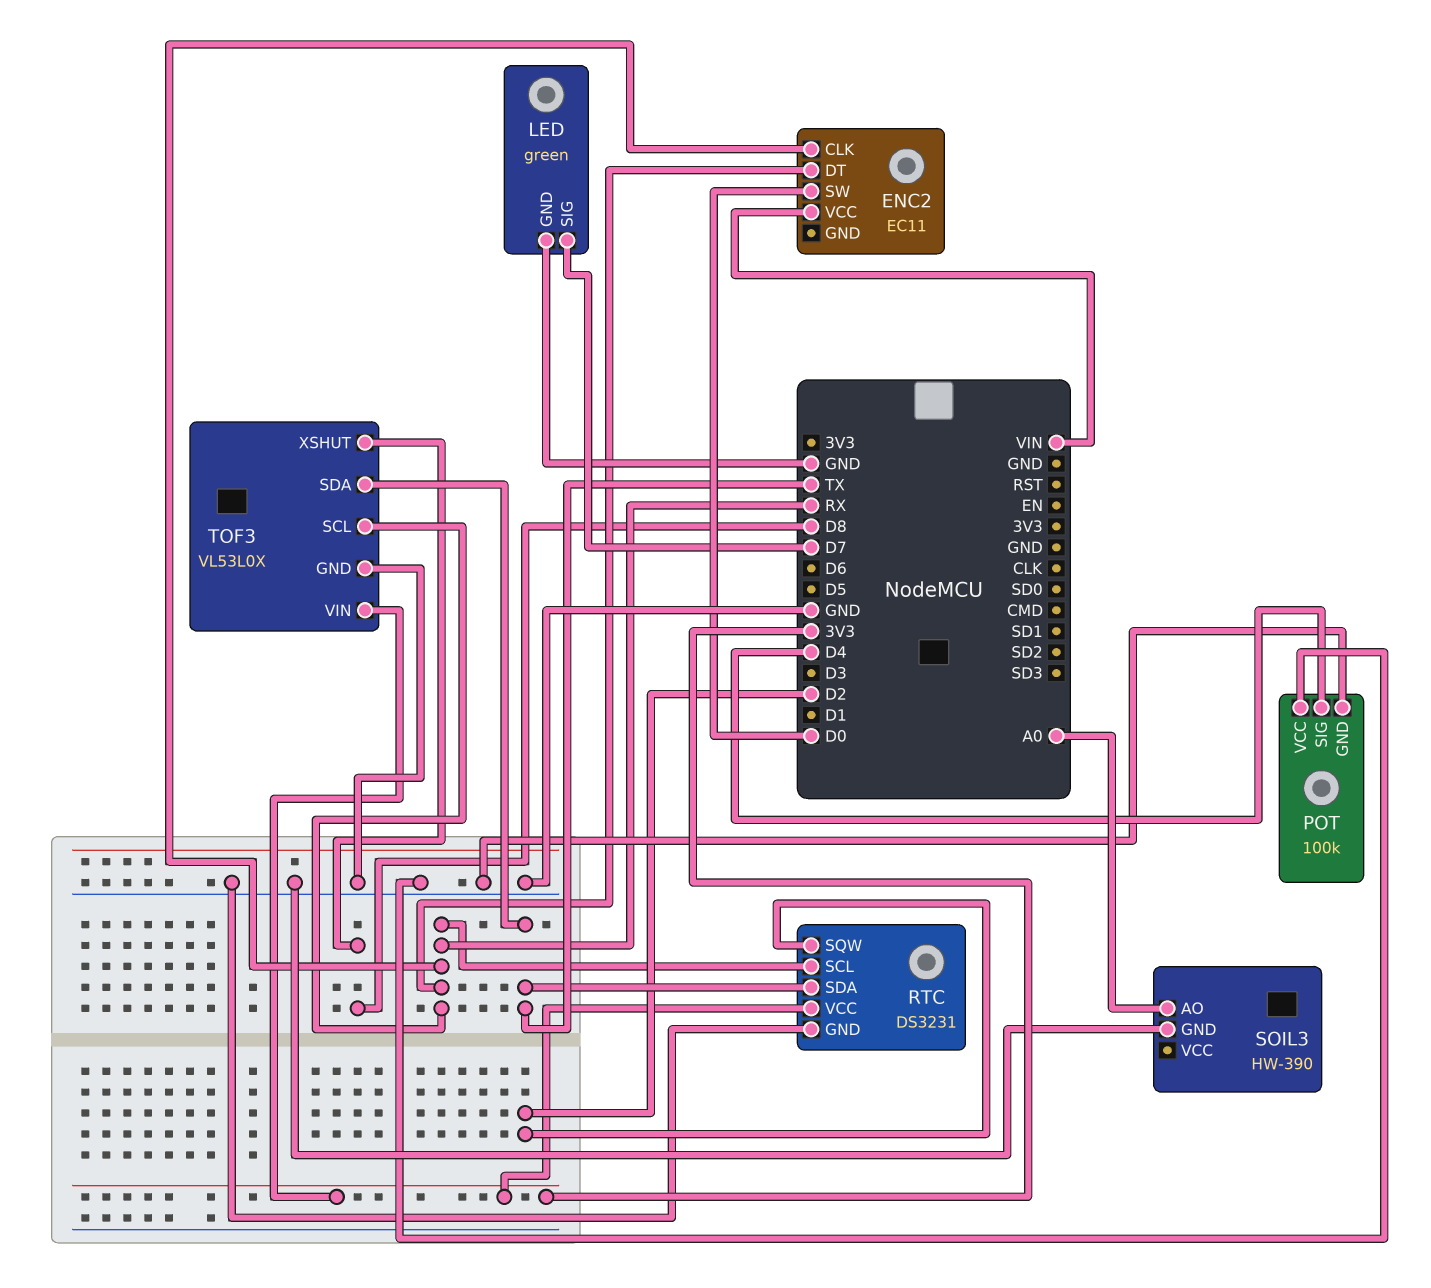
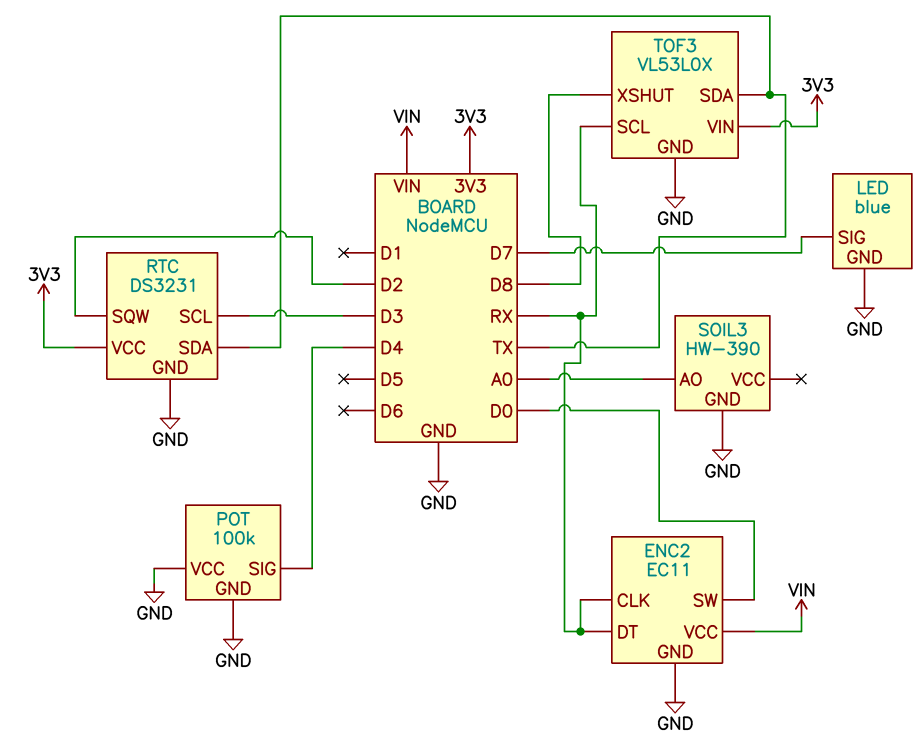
ENC2 pin GND: none -> GND
LED: green -> blue
RTC pin SCL: RX -> D3

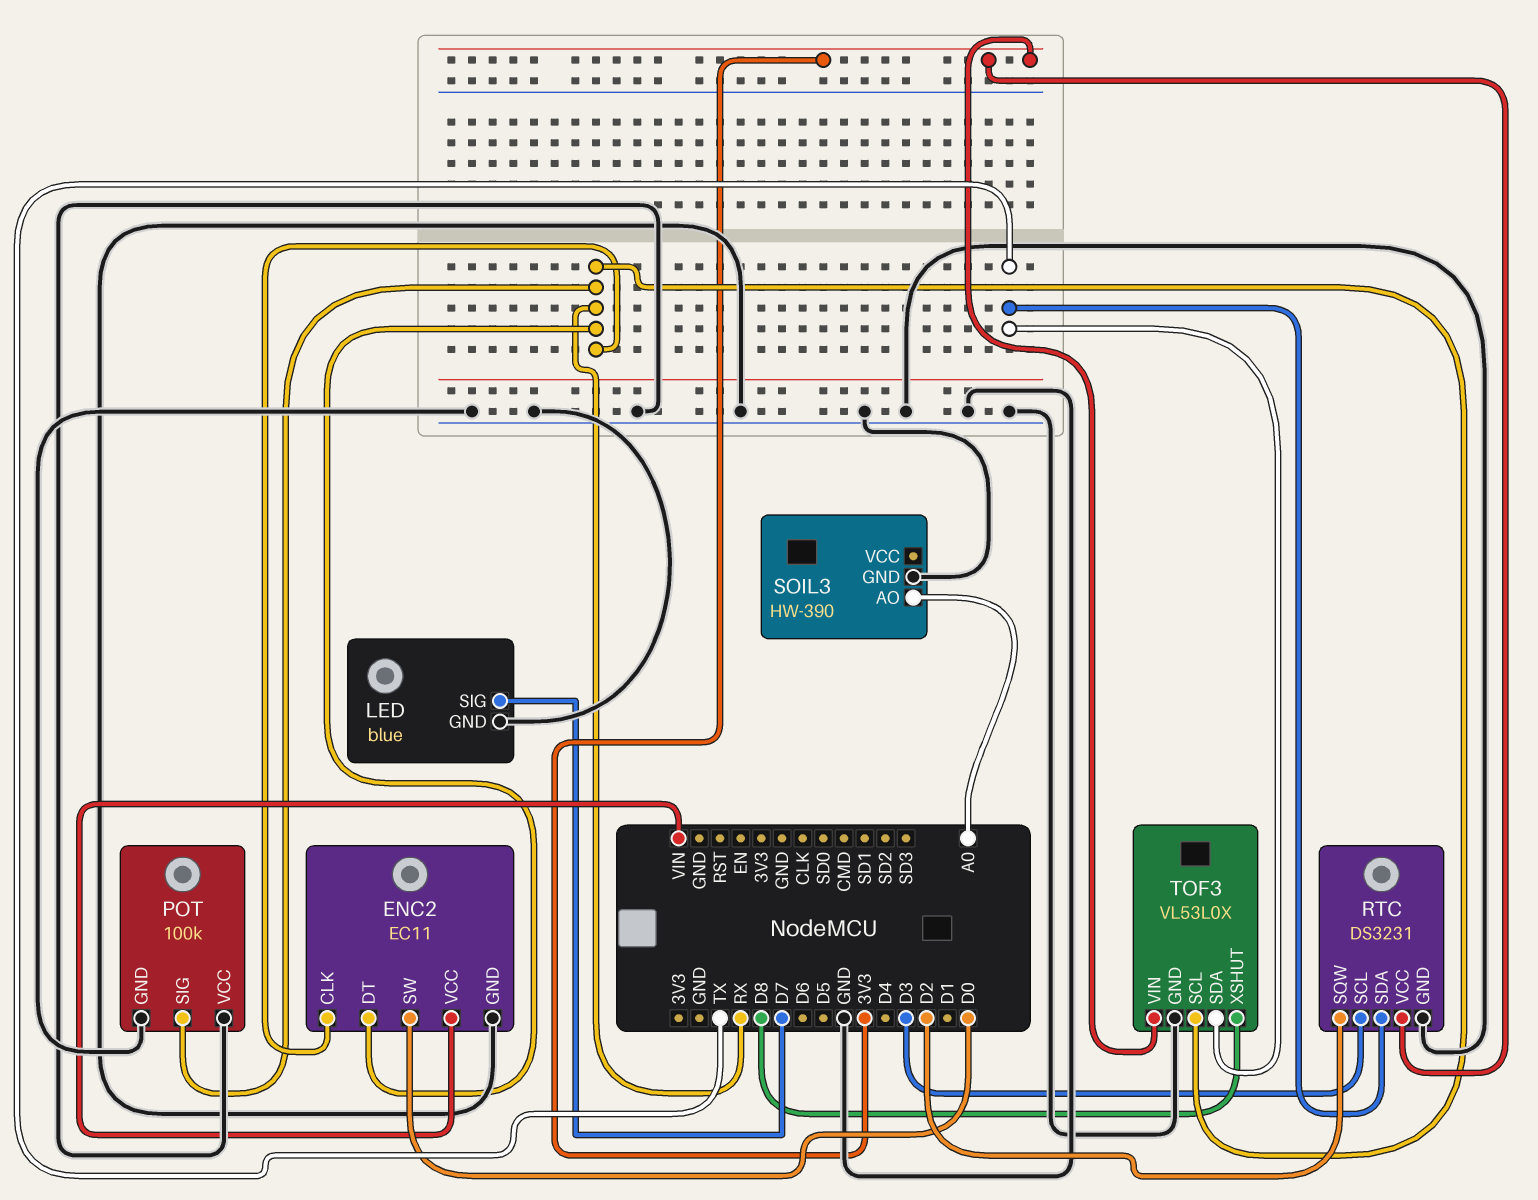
POT pin SIG: D4 -> RX

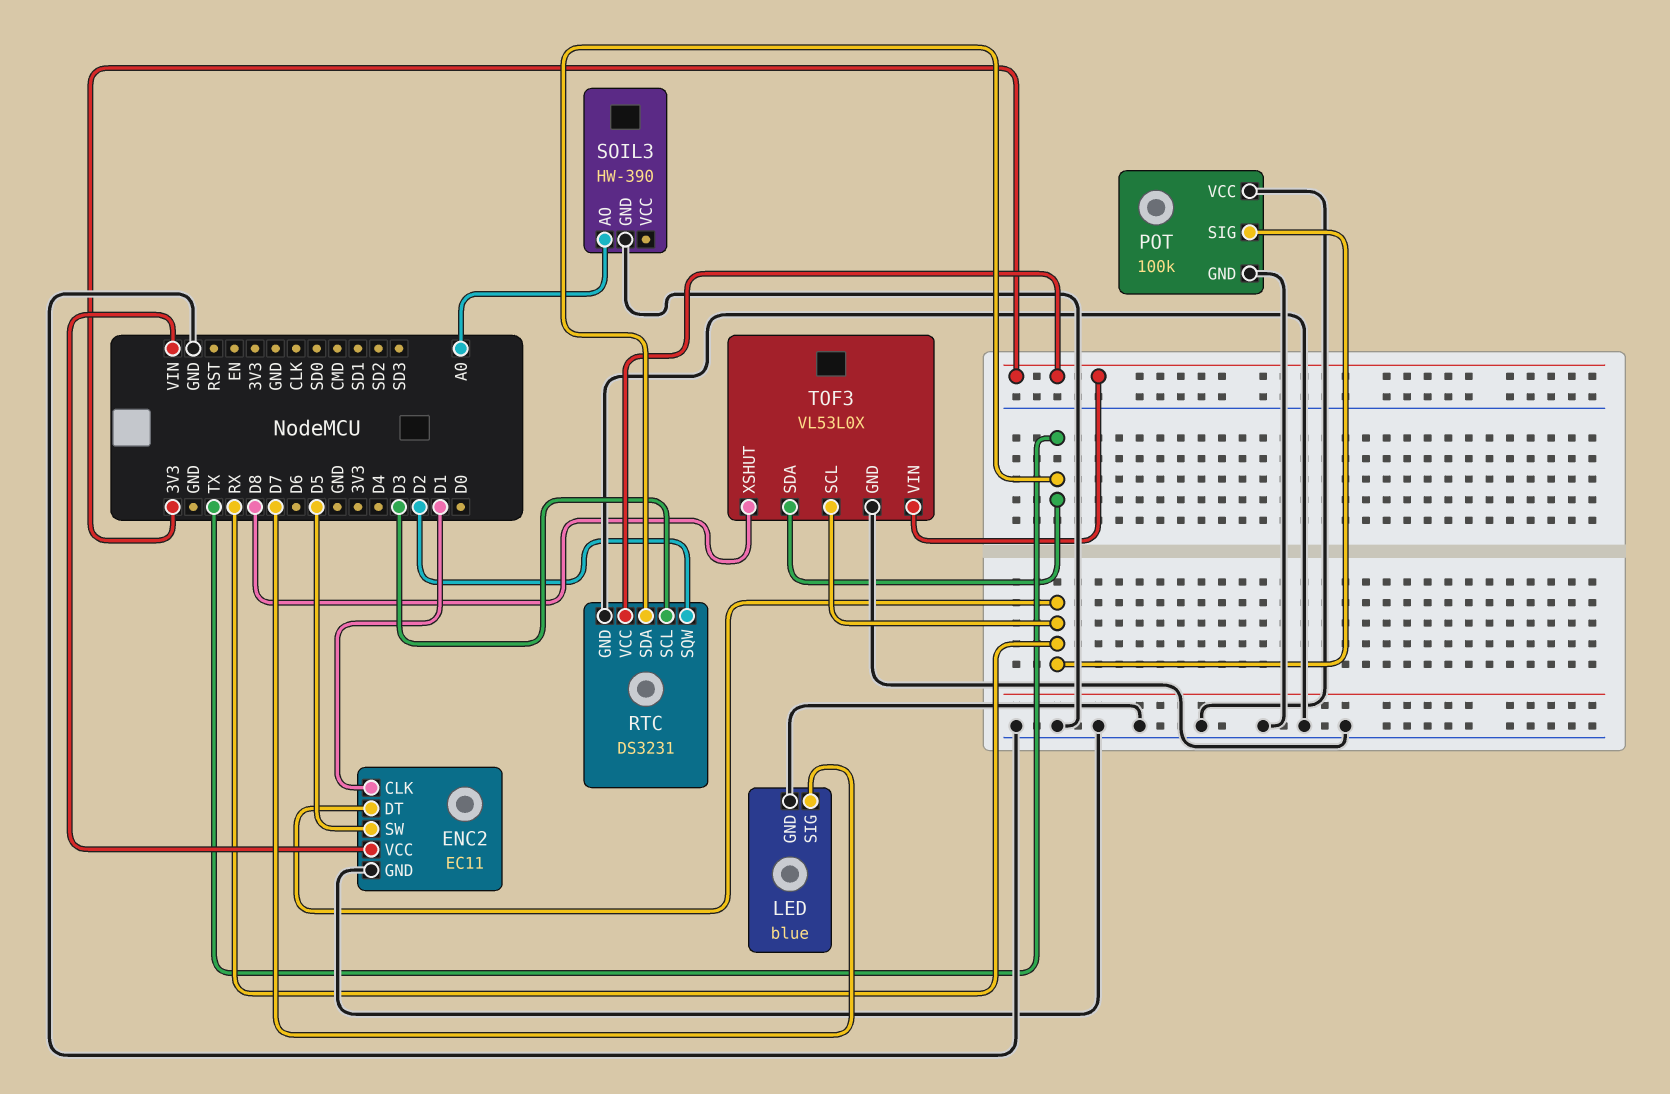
ENC2 pin CLK: RX -> D1
ENC2 pin SW: D0 -> D5

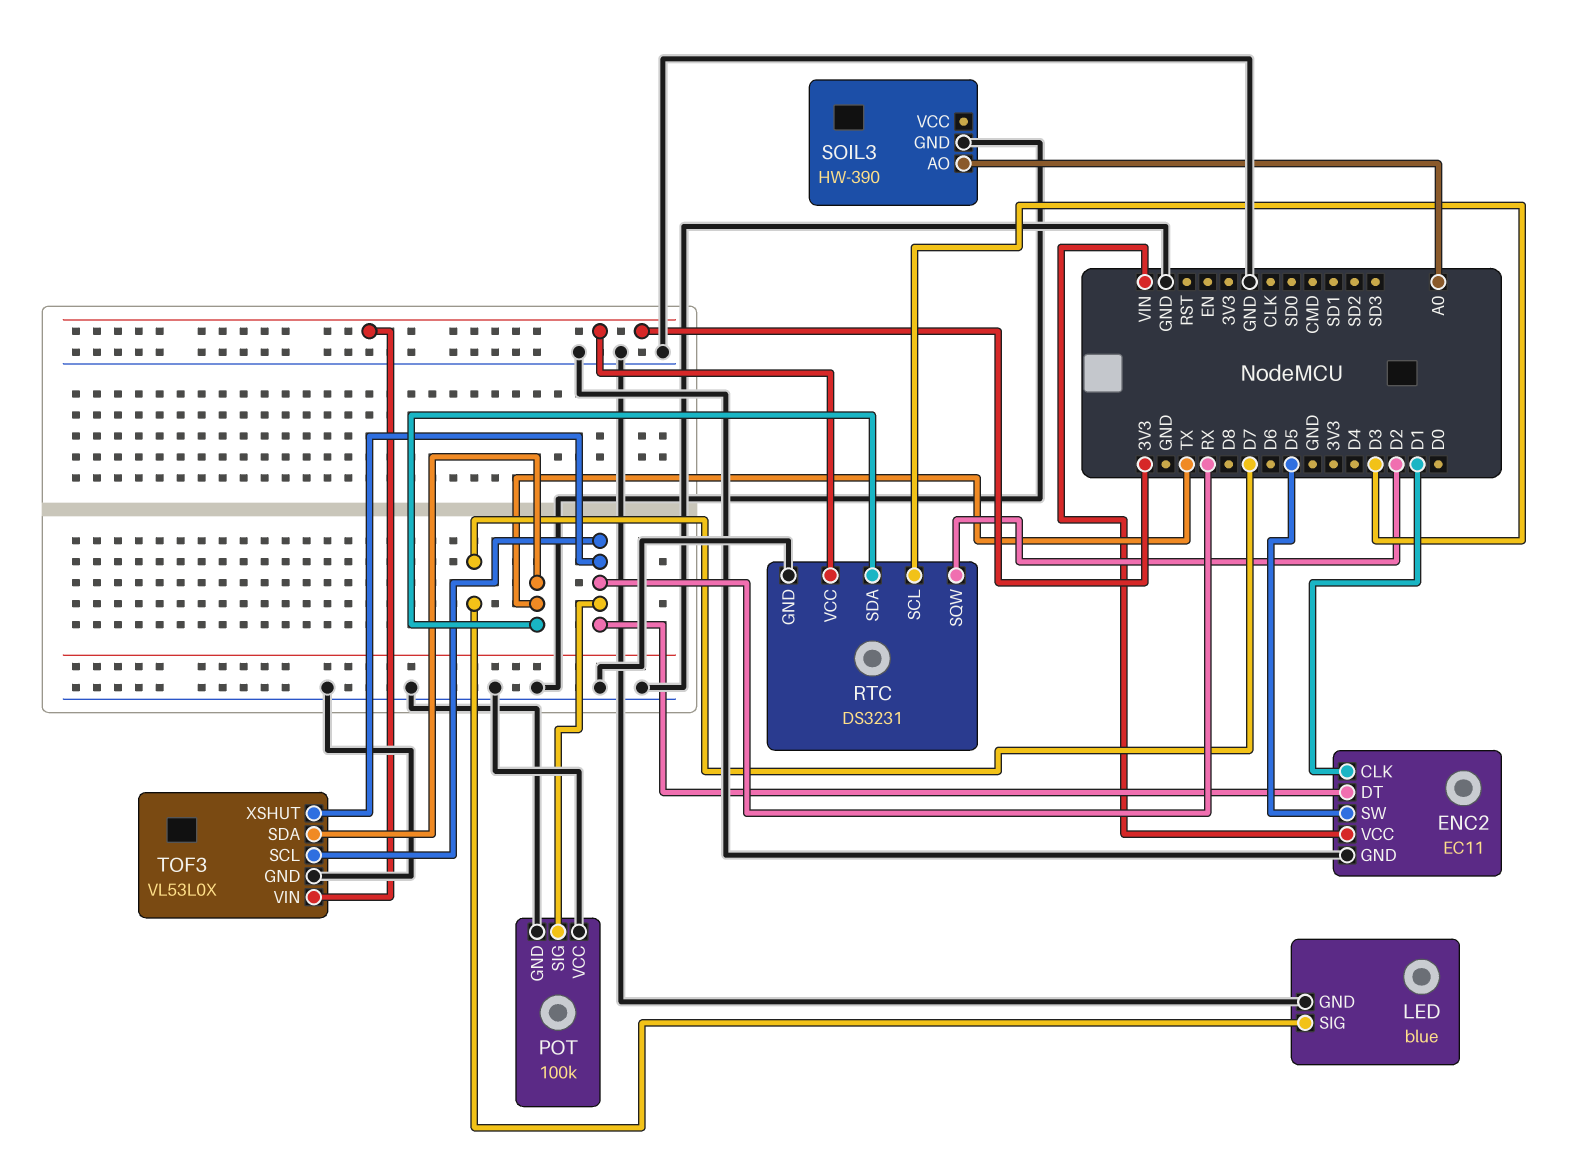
TOF3 pin XSHUT: D8 -> RX

